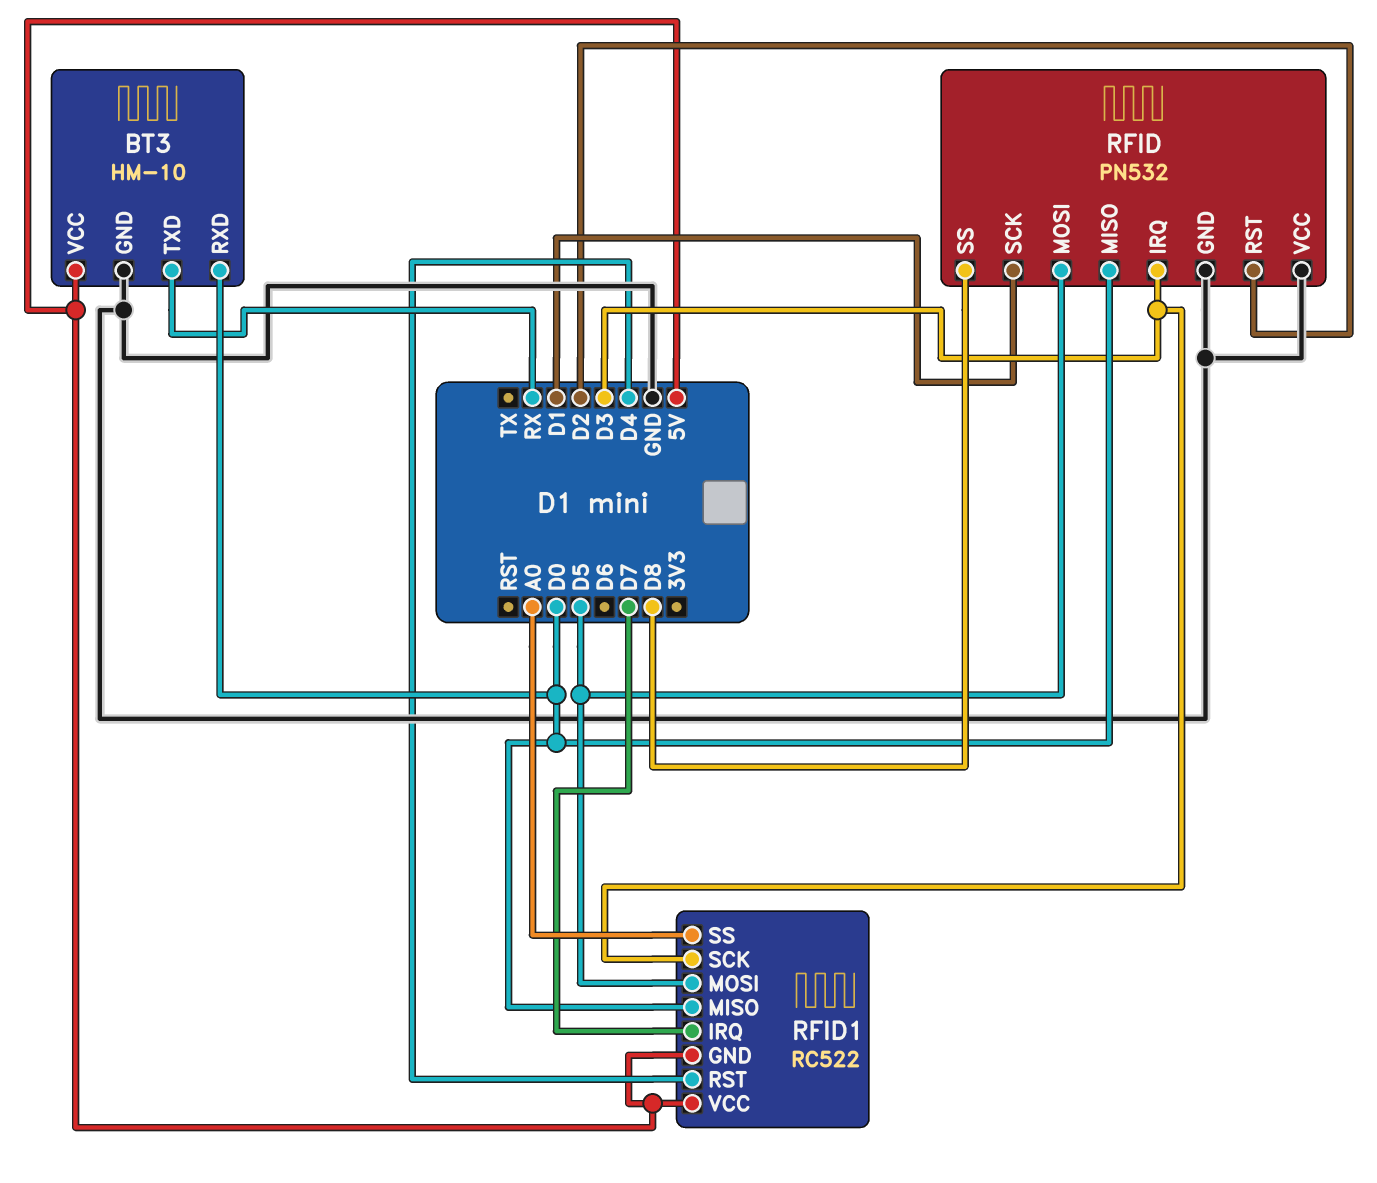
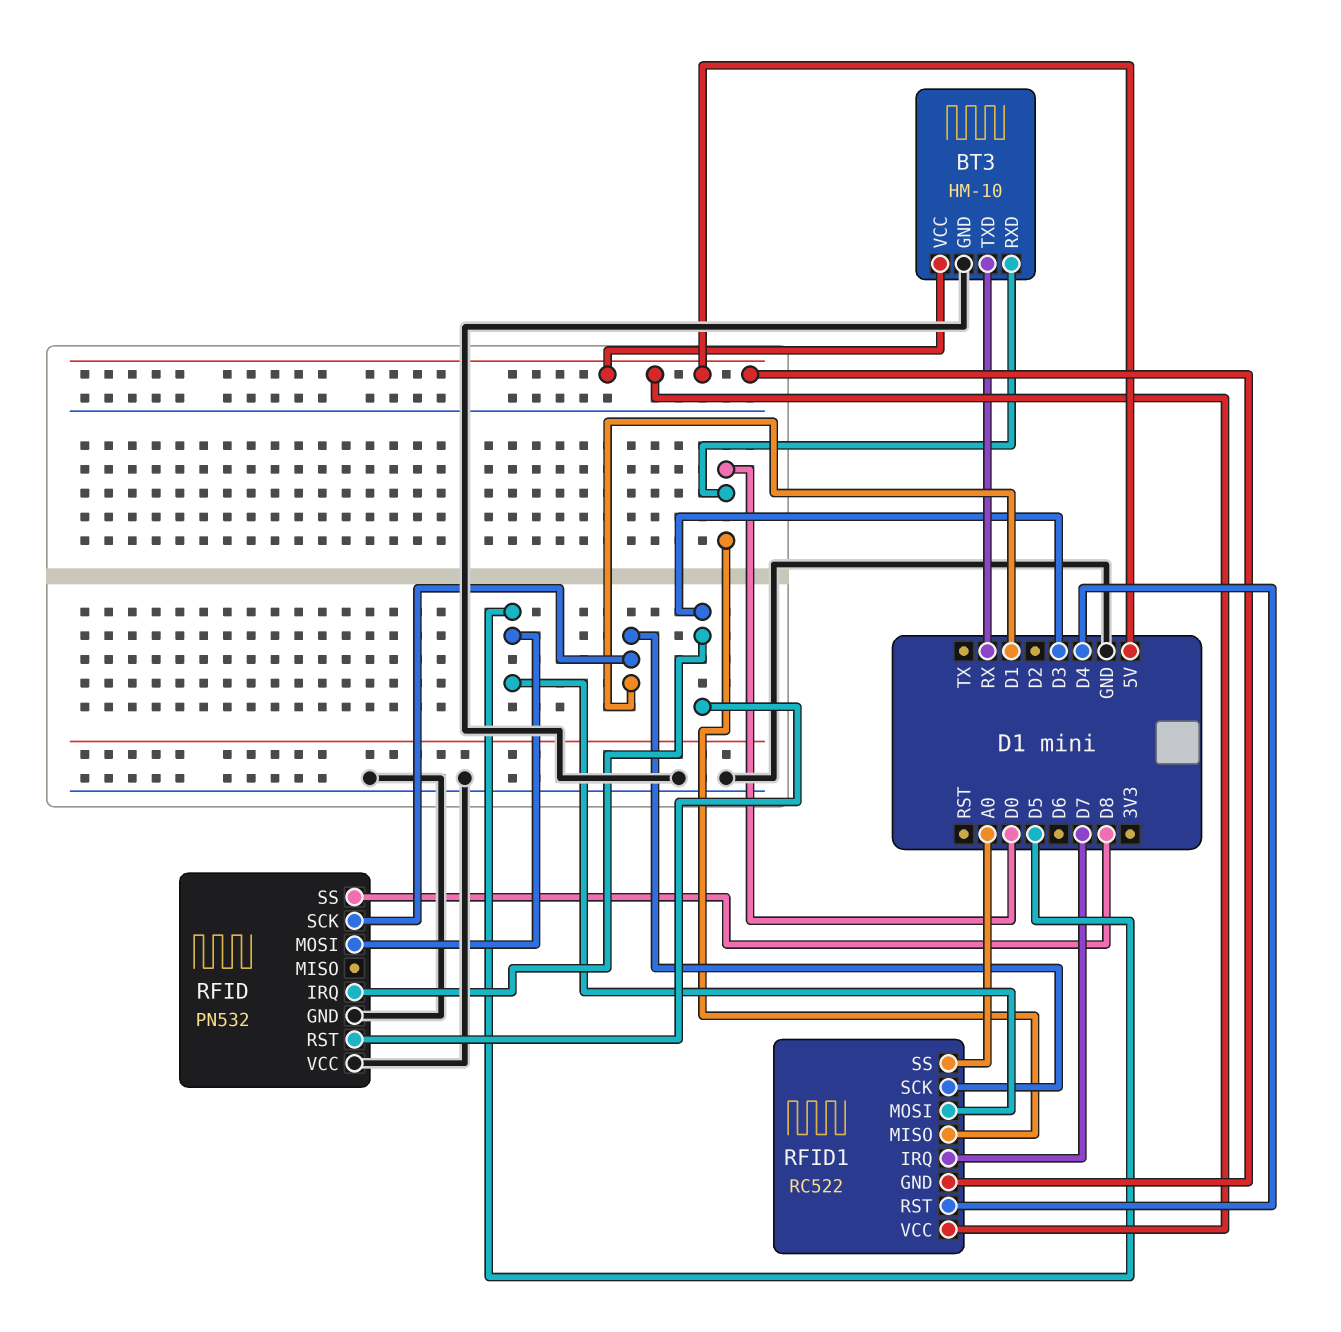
RFID pin MISO: D0 -> none
RFID pin RST: D2 -> D3
RFID1 pin SCK: D3 -> D1

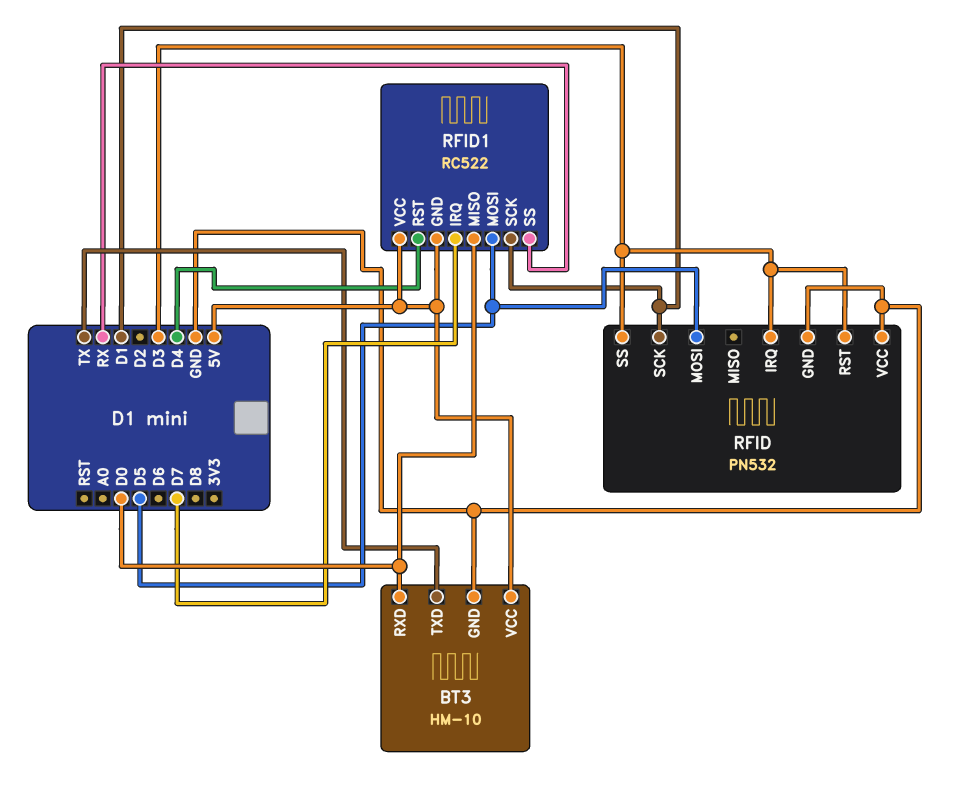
BT3 pin TXD: RX -> TX
RFID pin SS: D8 -> D3
RFID1 pin SS: A0 -> RX

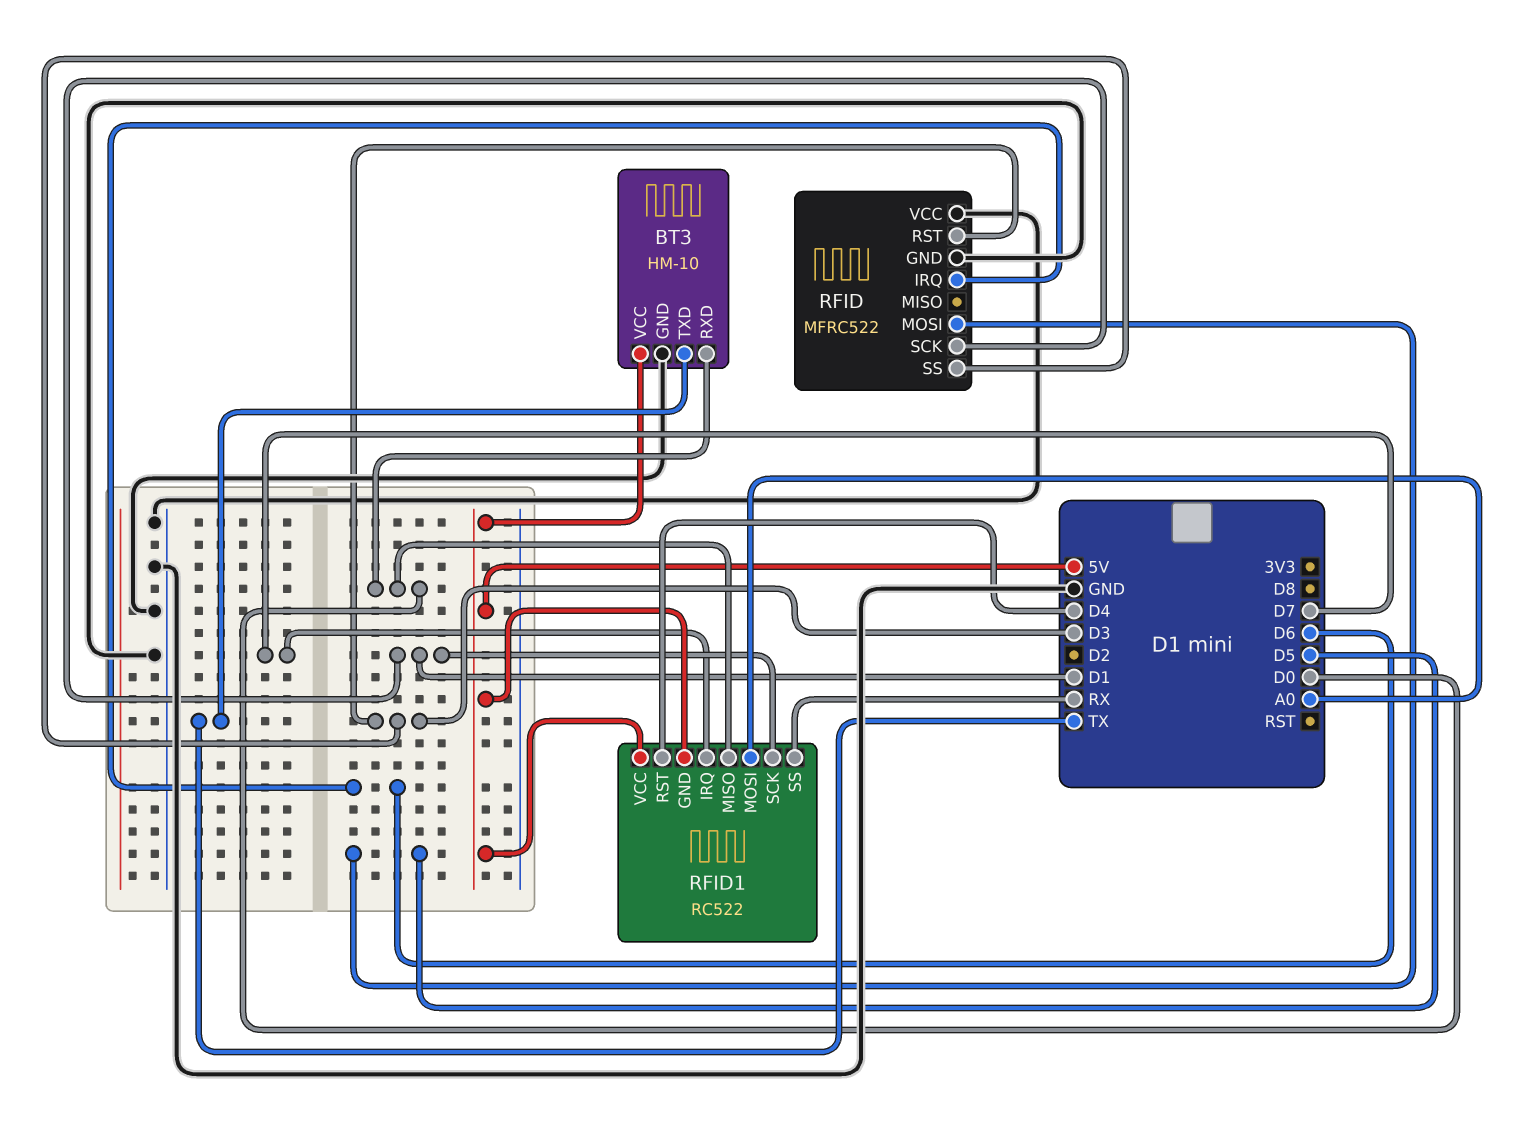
RFID: PN532 -> MFRC522
RFID pin IRQ: D3 -> D6
RFID1 pin MOSI: D5 -> A0

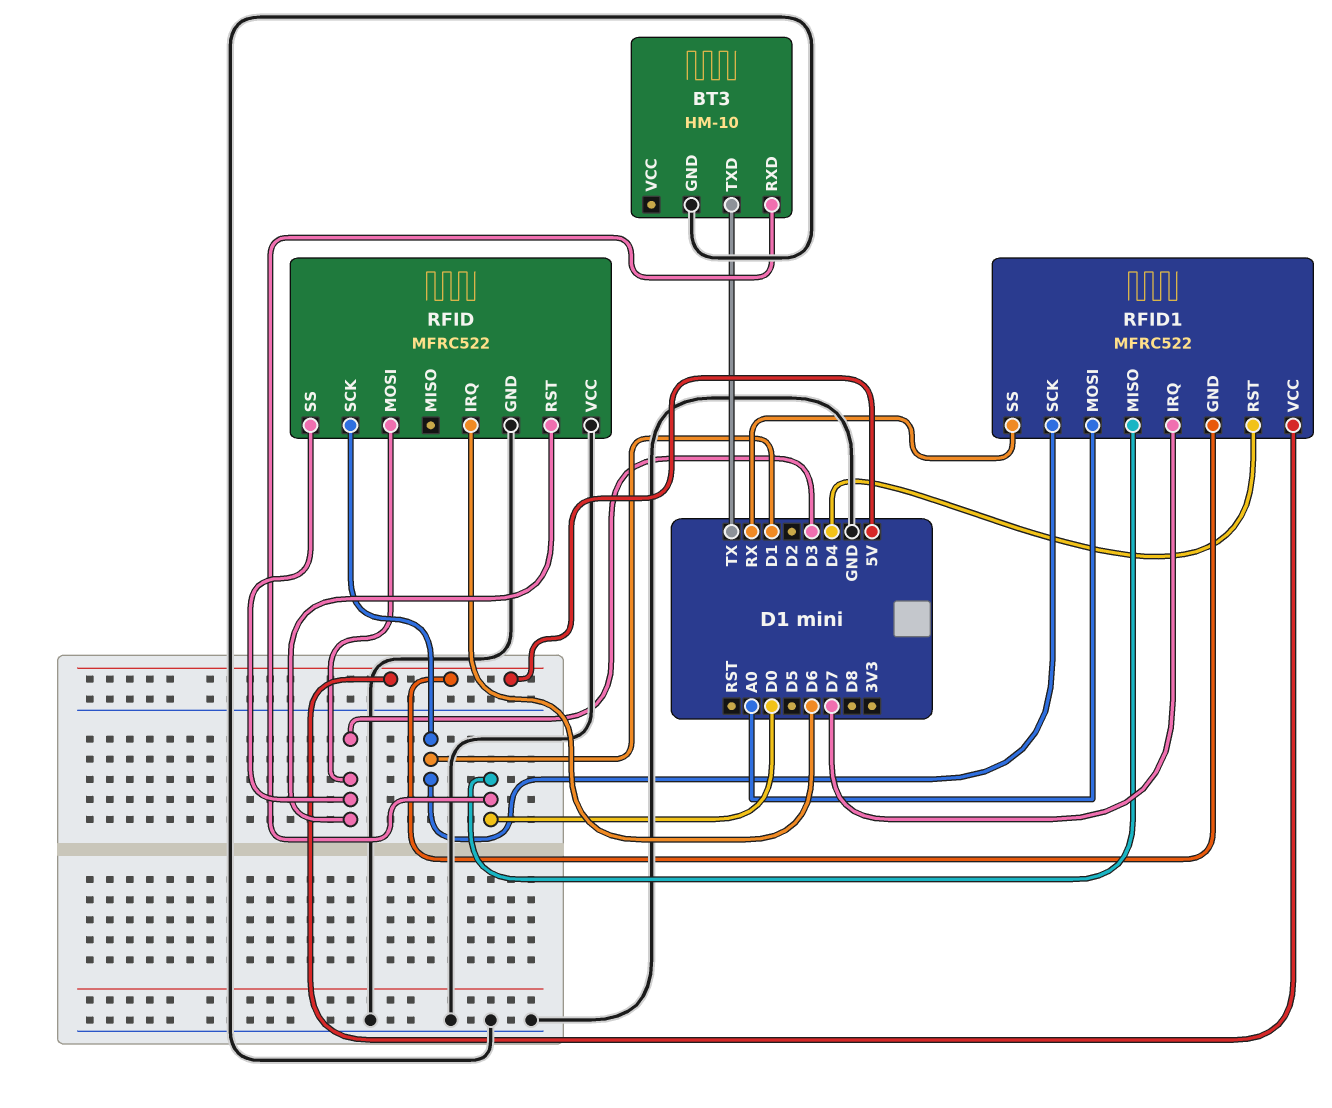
BT3 pin VCC: 5V -> none
RFID pin MOSI: D5 -> D3
RFID1: RC522 -> MFRC522

